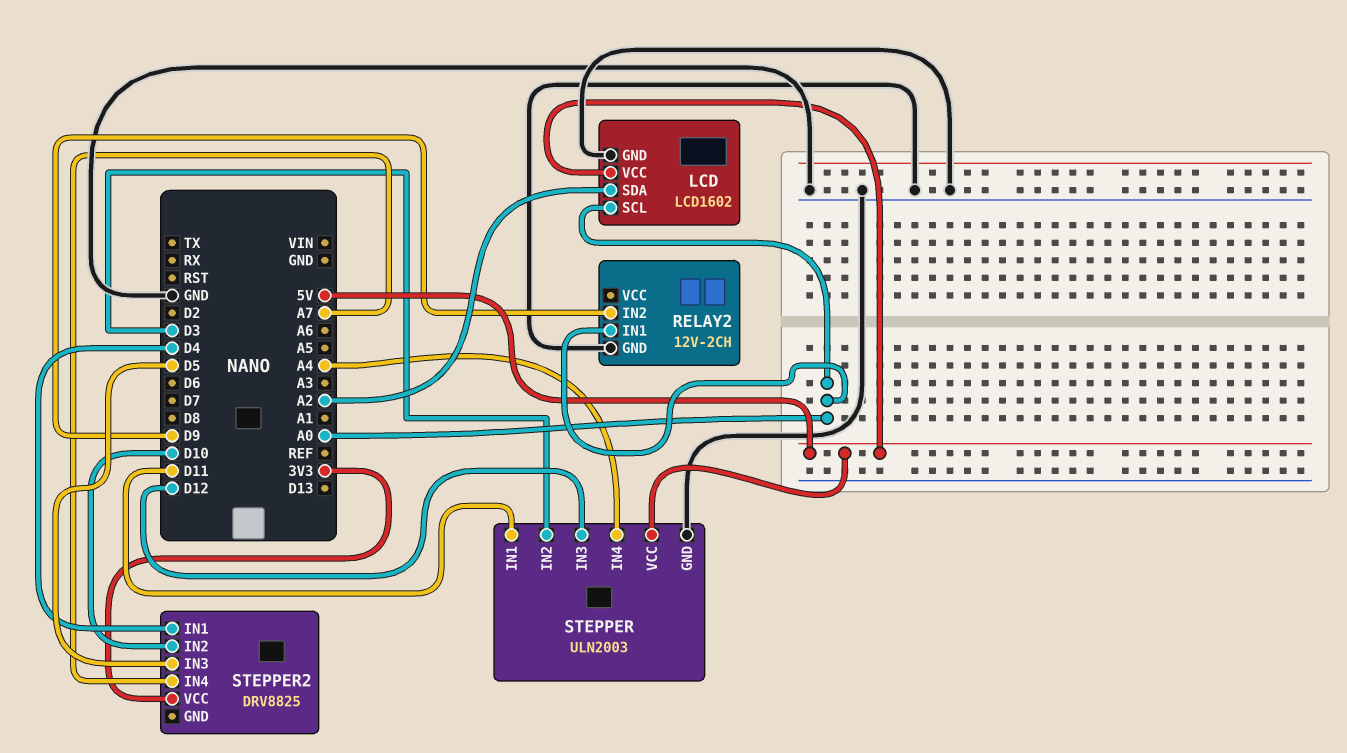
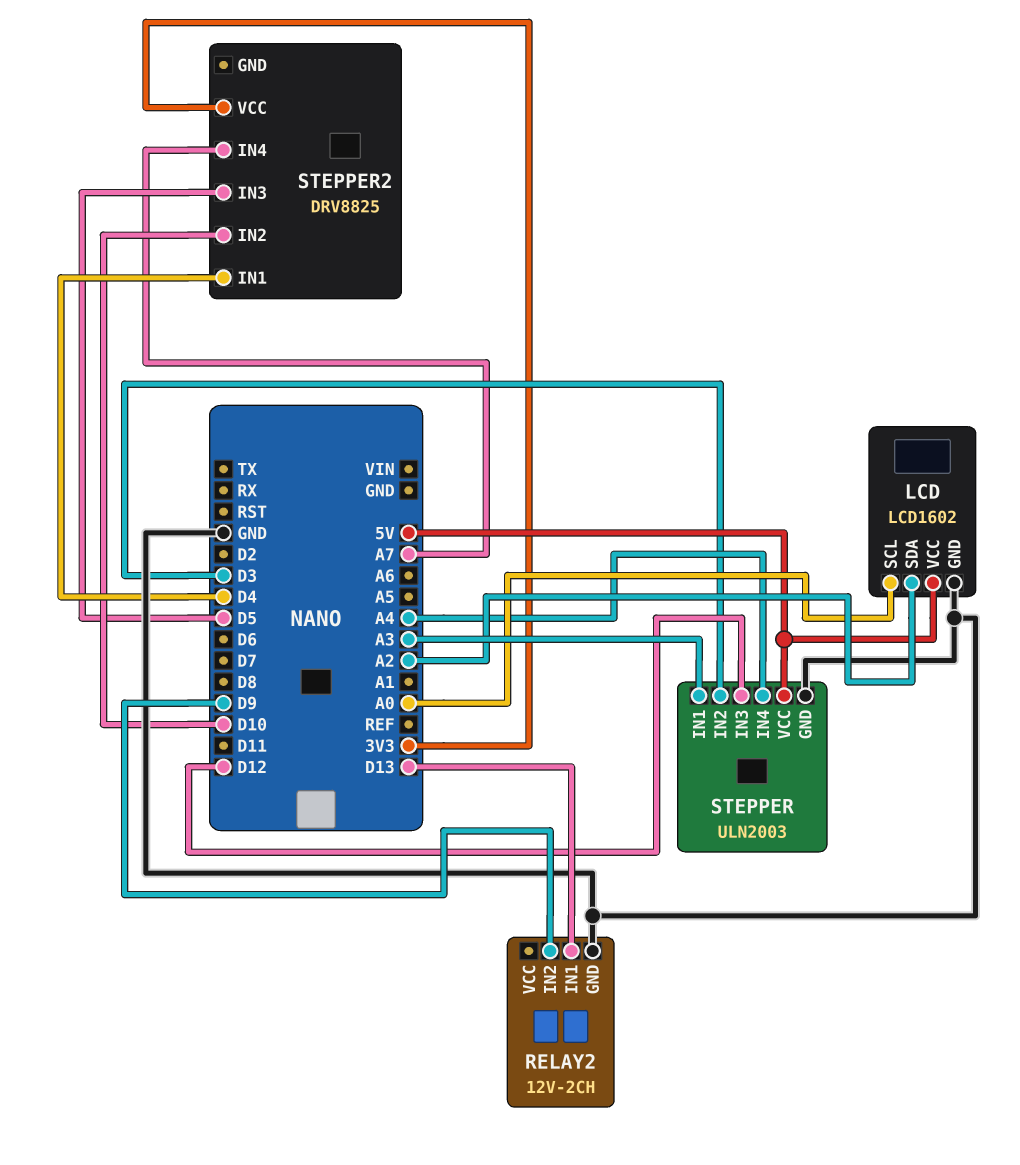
RELAY2 pin IN1: A0 -> D13
STEPPER pin IN1: D11 -> A3

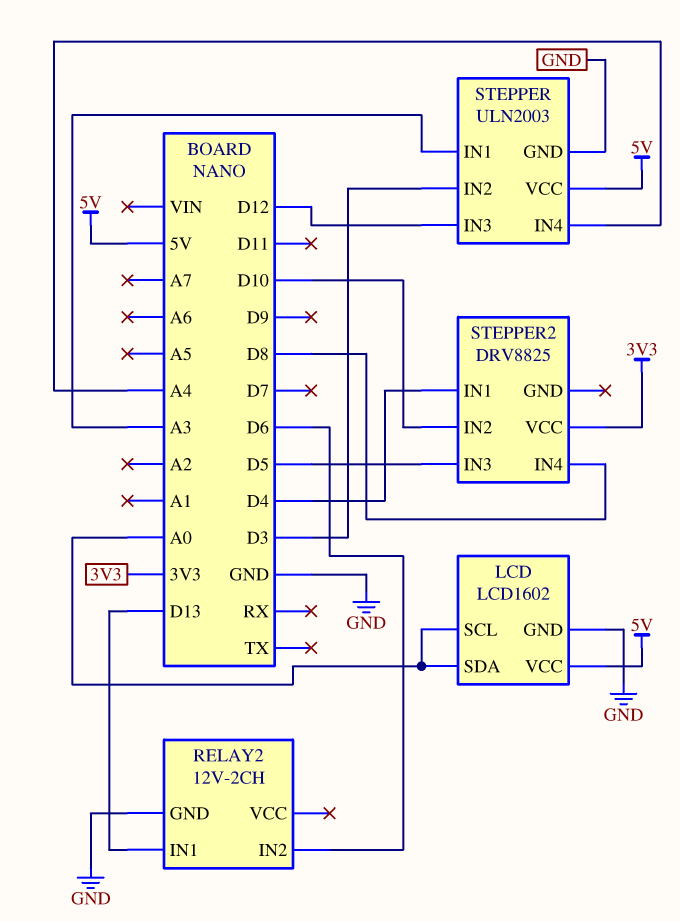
LCD pin SDA: A2 -> A0
RELAY2 pin IN2: D9 -> D6
STEPPER2 pin IN4: A7 -> D8

